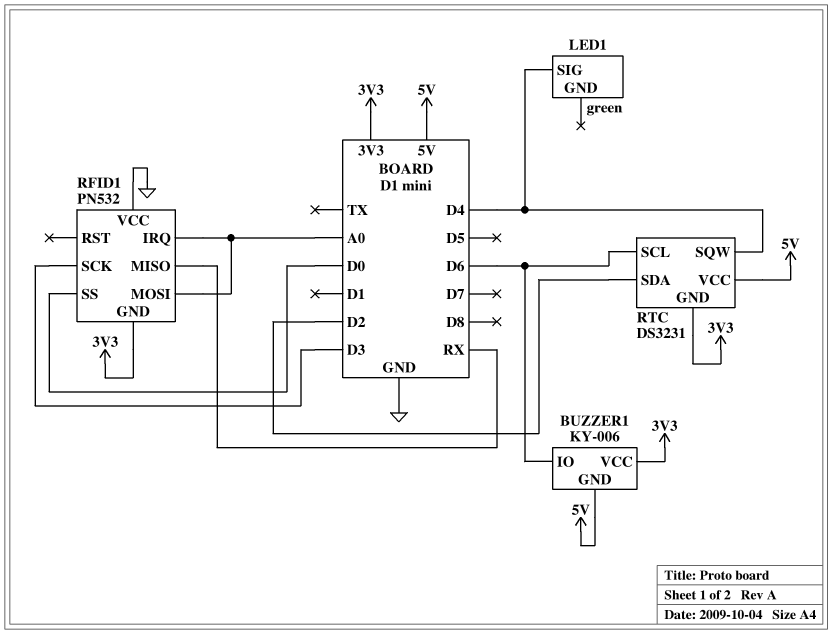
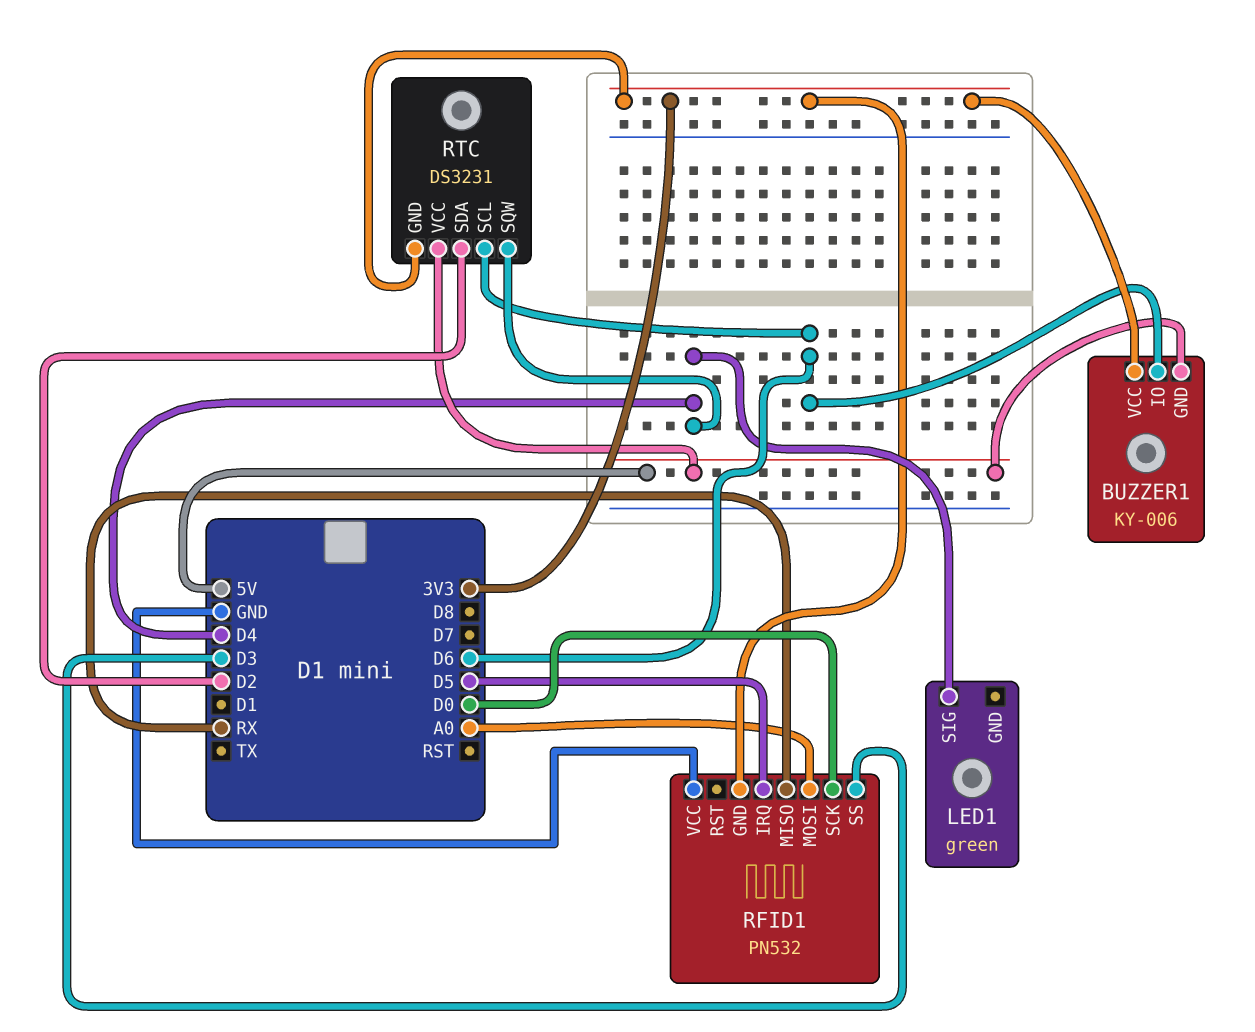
RFID1 pin IRQ: A0 -> D5
RFID1 pin SCK: D3 -> D0
RFID1 pin SS: D0 -> D3

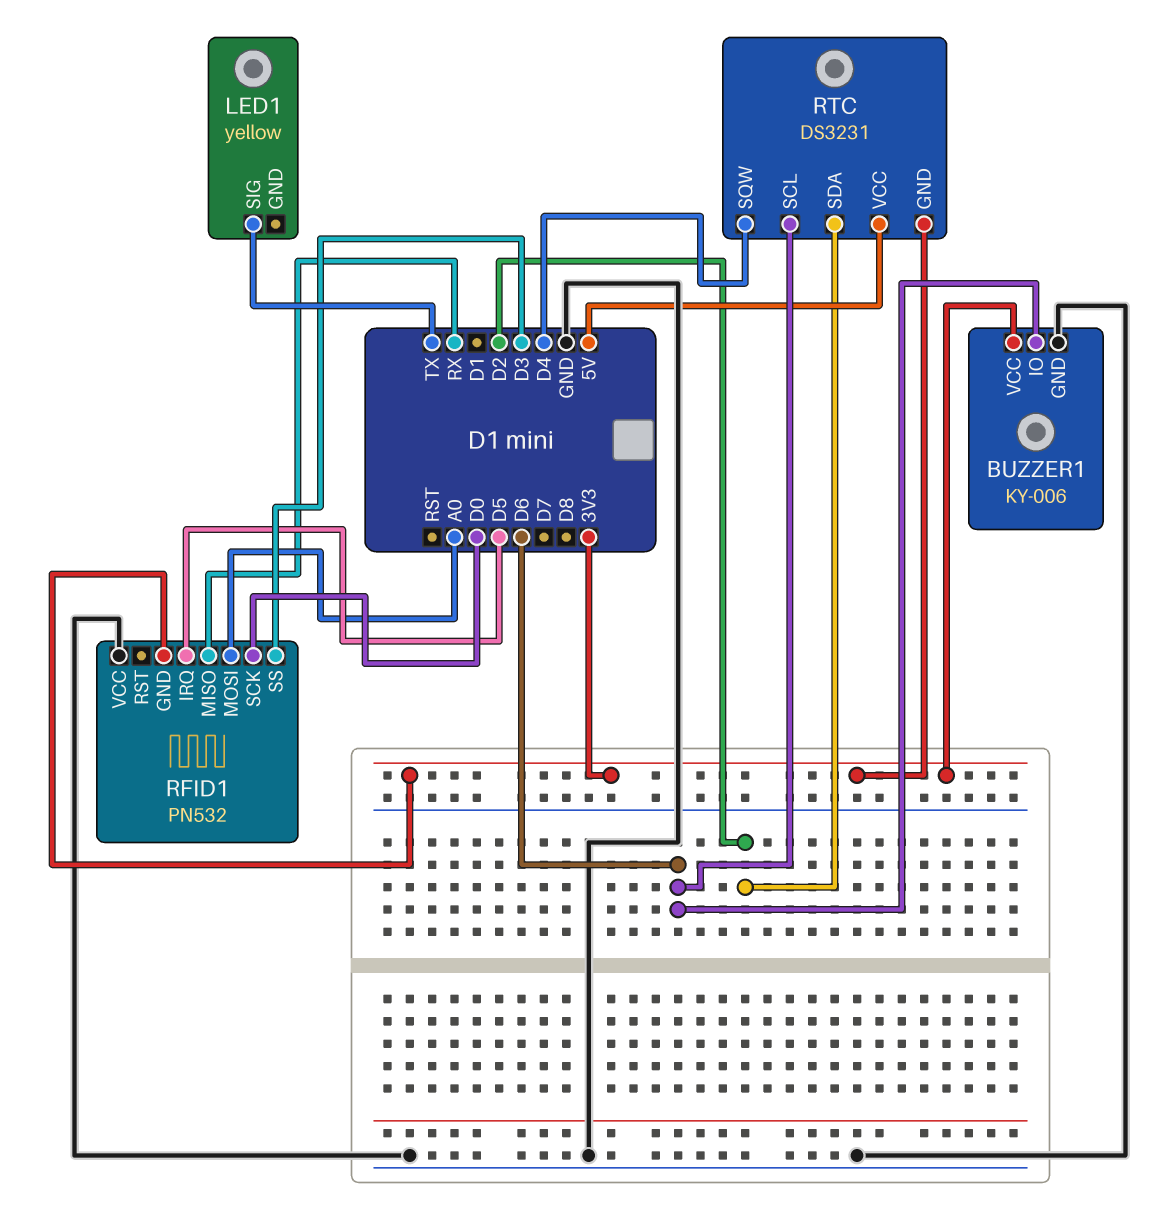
BUZZER1 pin GND: 5V -> GND
LED1: green -> yellow
LED1 pin SIG: D4 -> TX

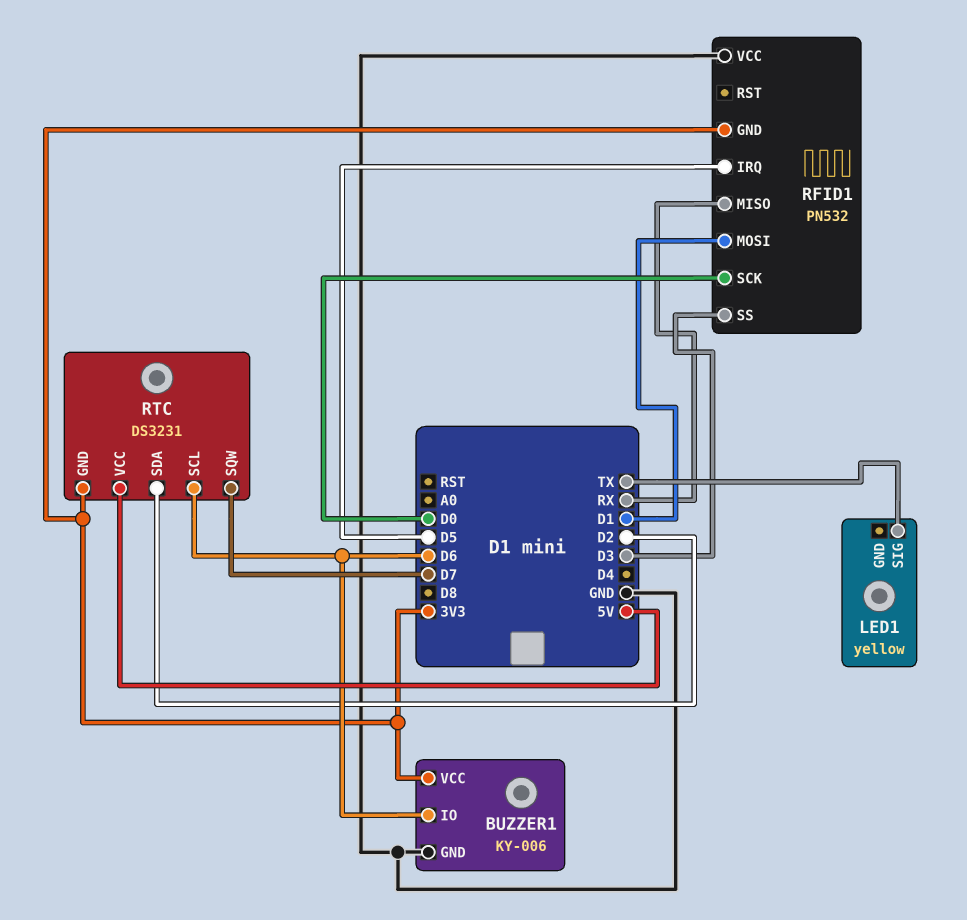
RFID1 pin MOSI: A0 -> D1
RTC pin SQW: D4 -> D7

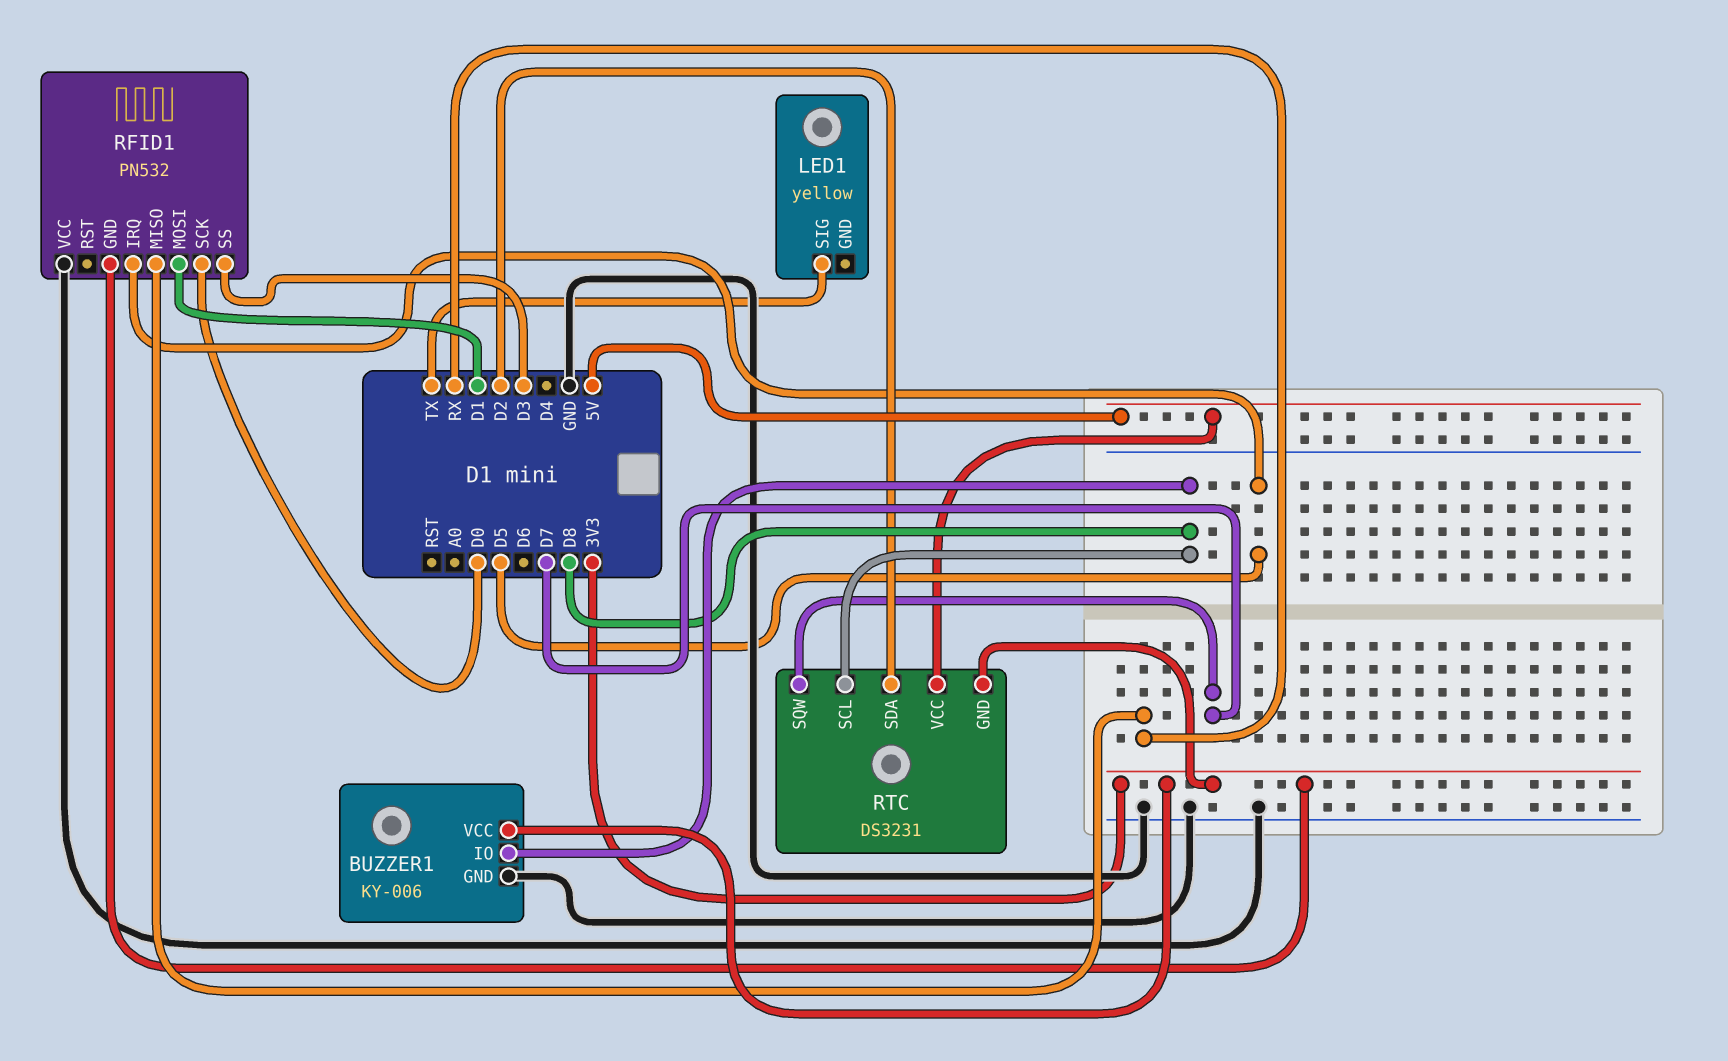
BUZZER1 pin IO: D6 -> D8
RTC pin SCL: D6 -> D8

